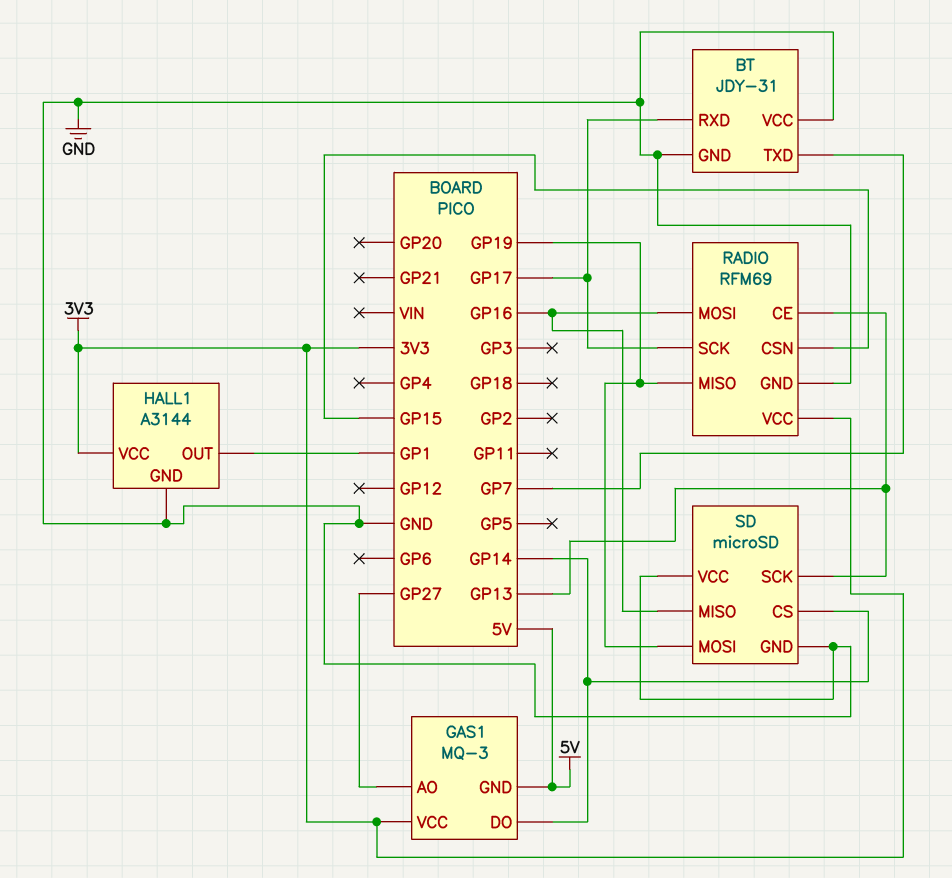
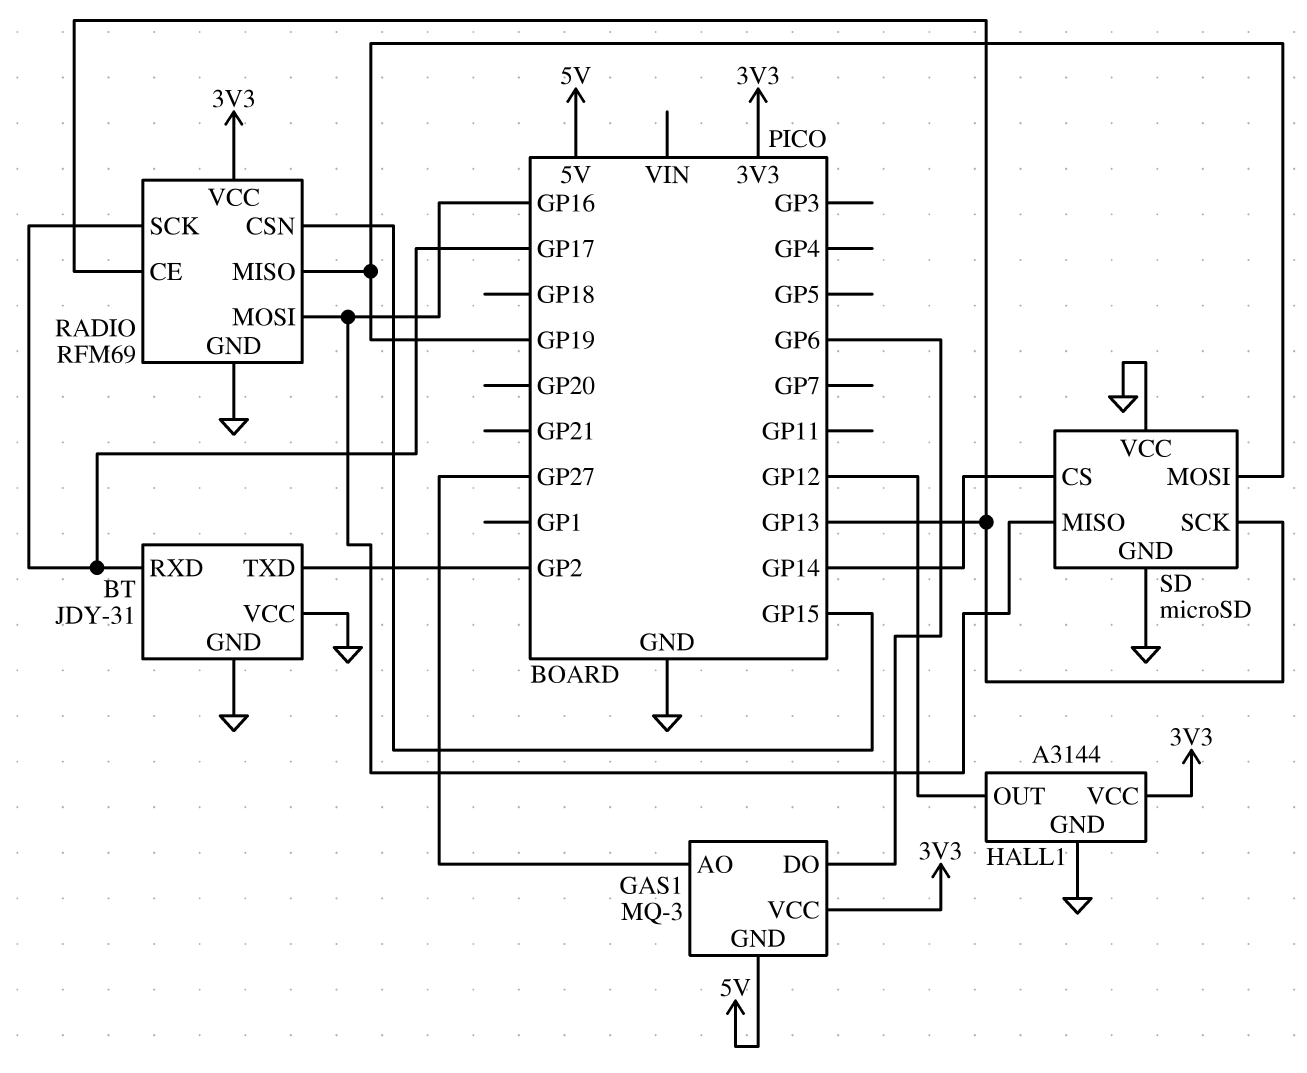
BT pin TXD: GP7 -> GP2
GAS1 pin DO: GP14 -> GP6
HALL1 pin OUT: GP1 -> GP12

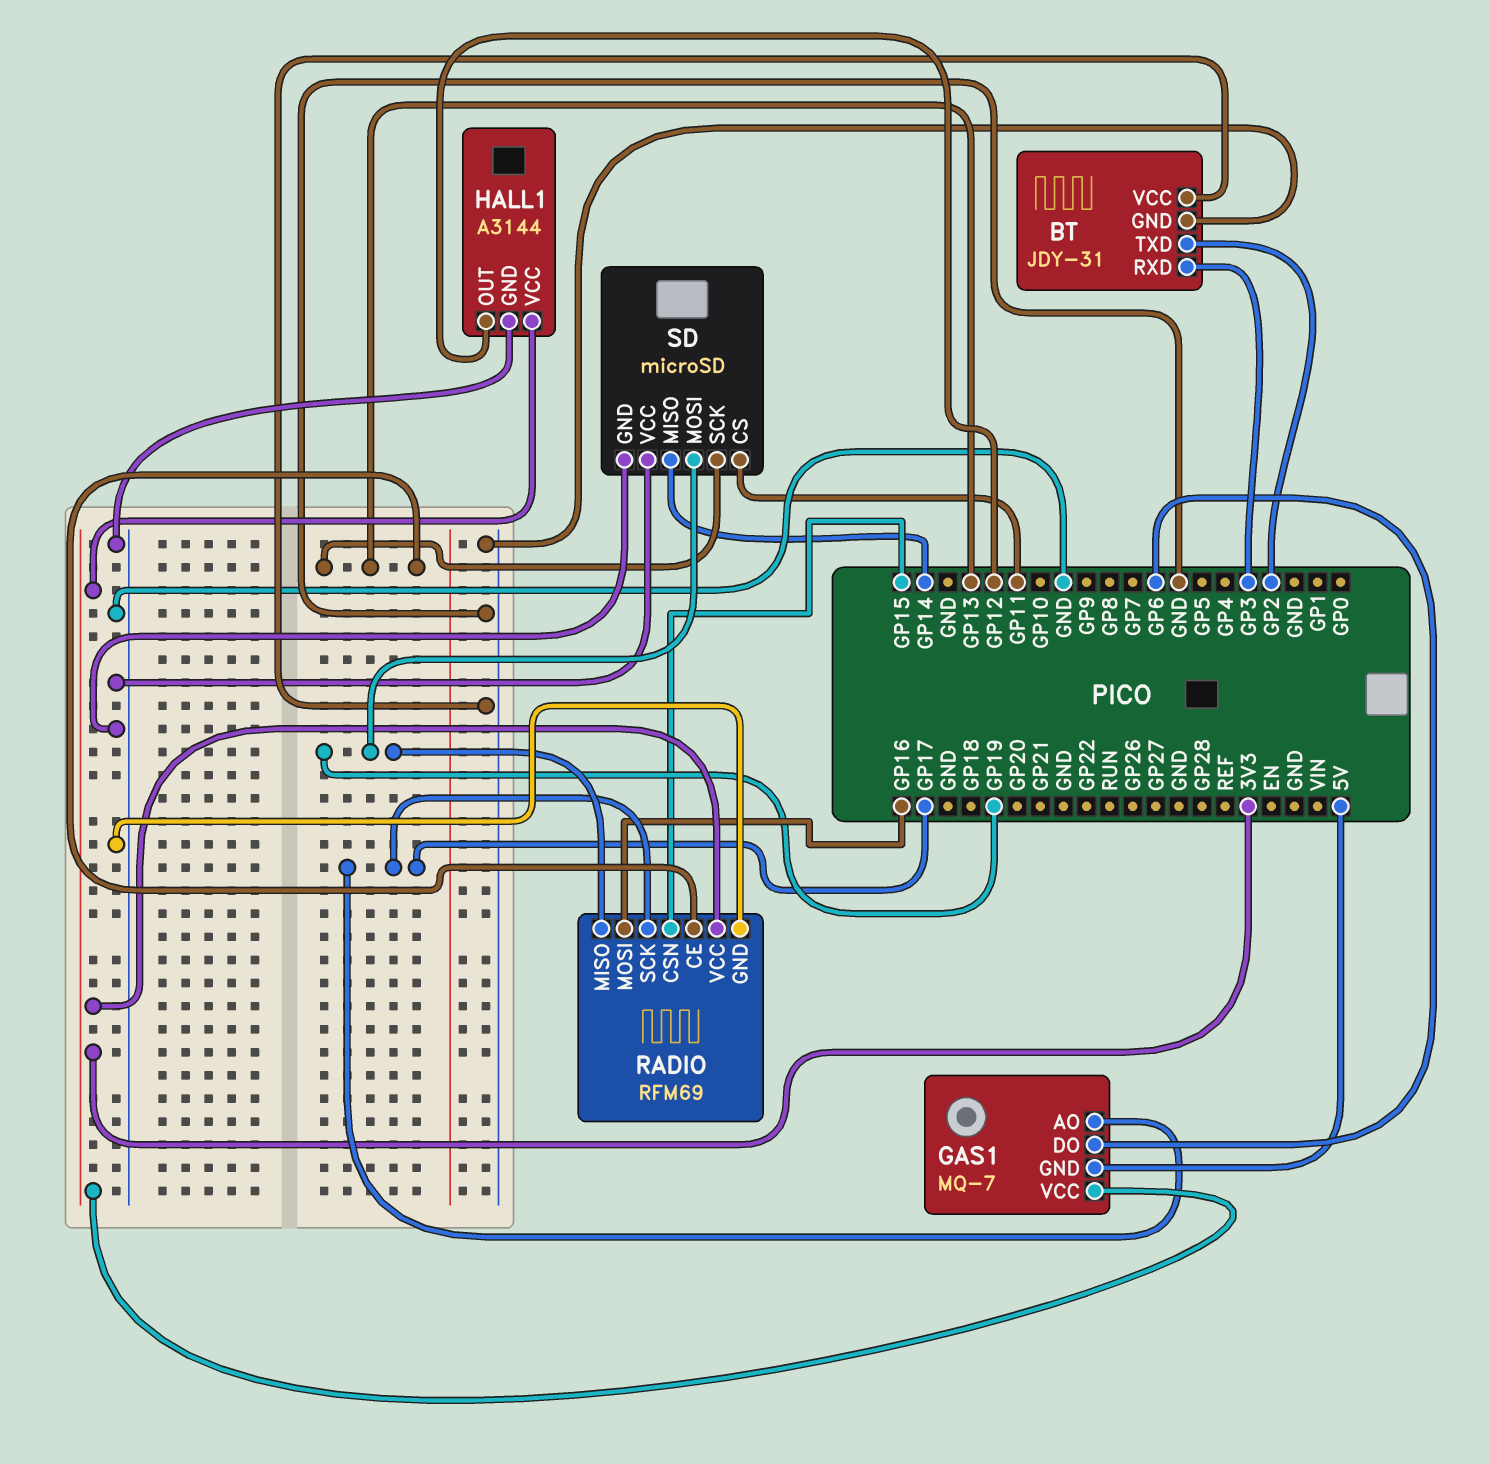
BT pin RXD: GP17 -> GP3
GAS1: MQ-3 -> MQ-7
GAS1 pin AO: GP27 -> GP17
SD pin CS: GP14 -> GP11
SD pin MISO: GP16 -> GP14

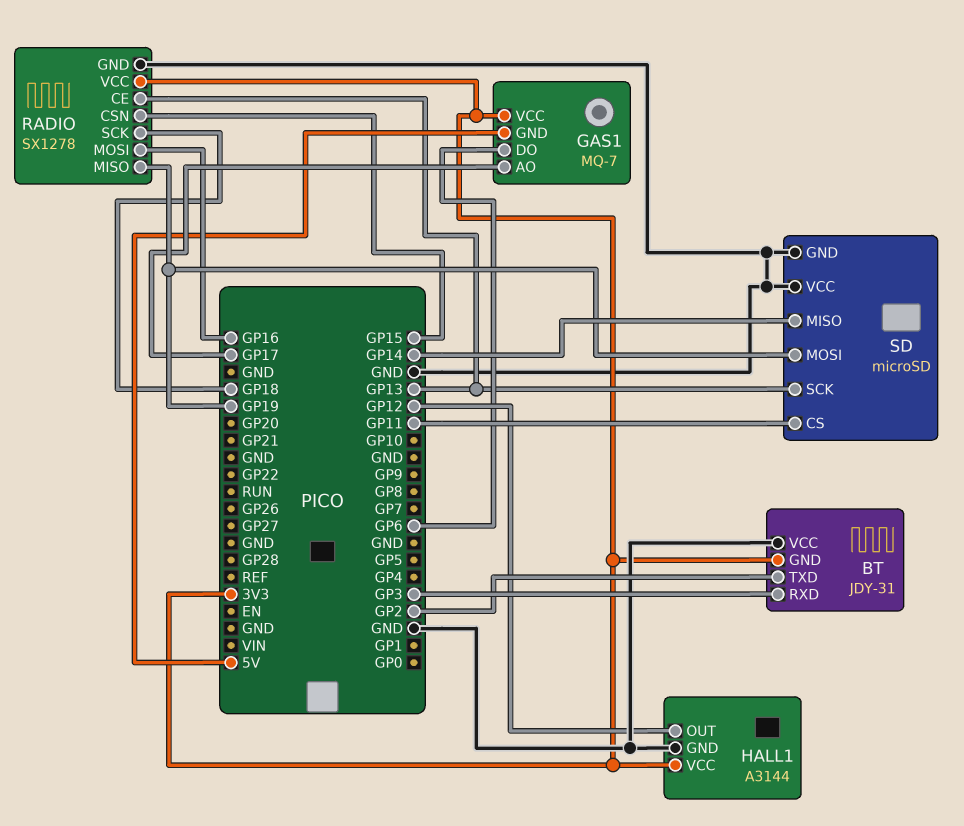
BT pin GND: GND -> 3V3
RADIO: RFM69 -> SX1278
RADIO pin SCK: GP17 -> GP18

